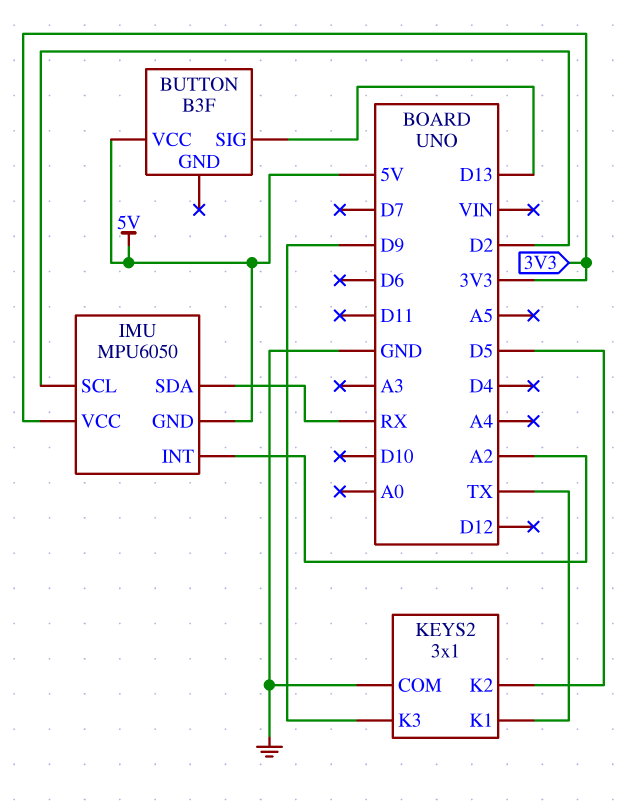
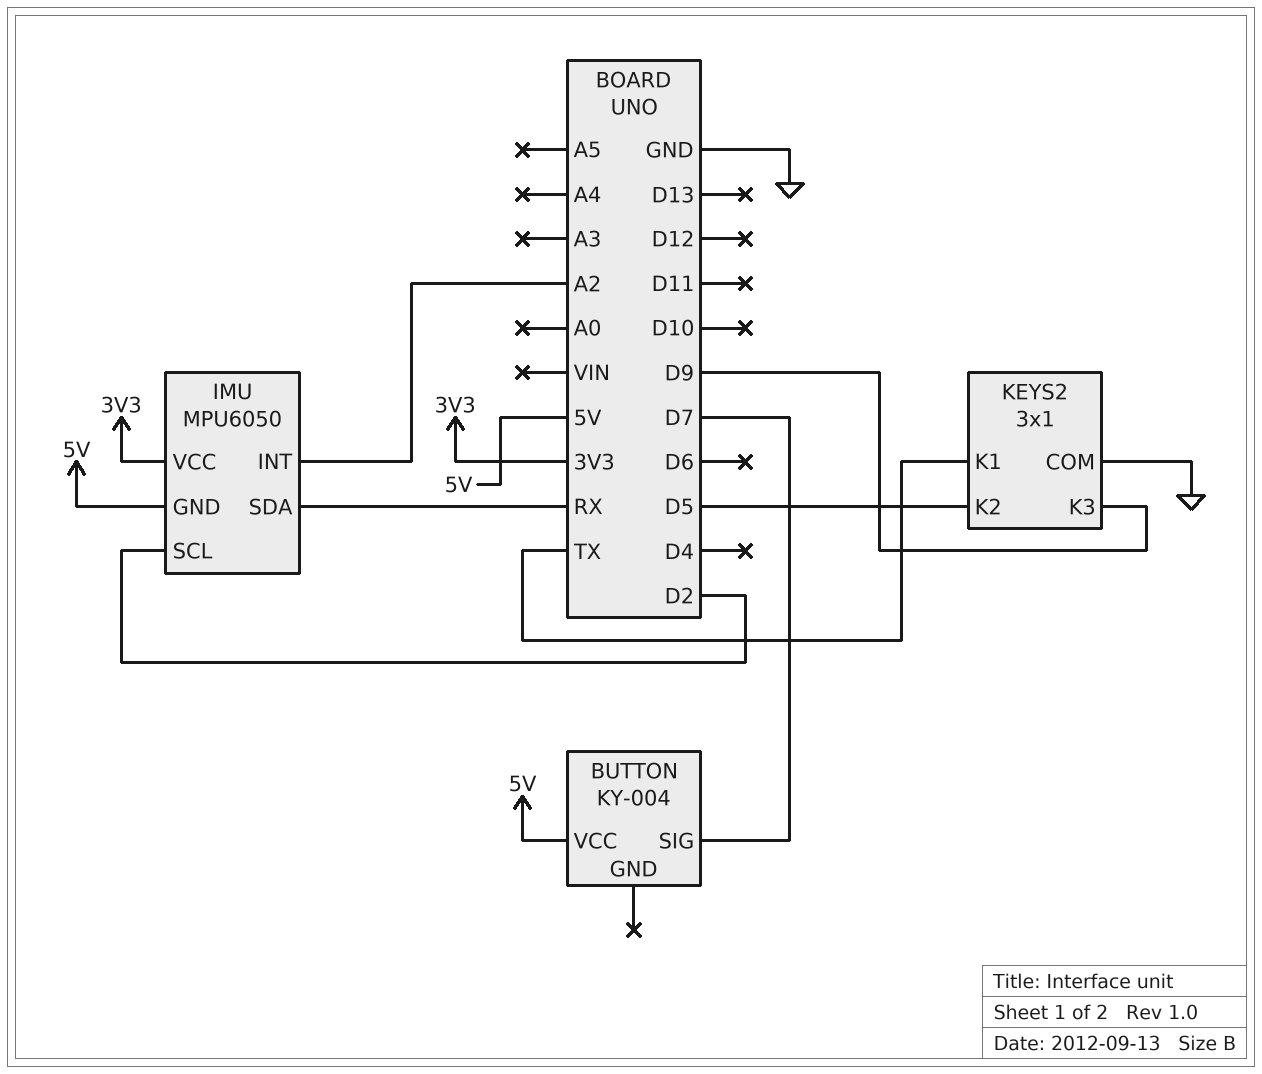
BUTTON: B3F -> KY-004
BUTTON pin SIG: D13 -> D7

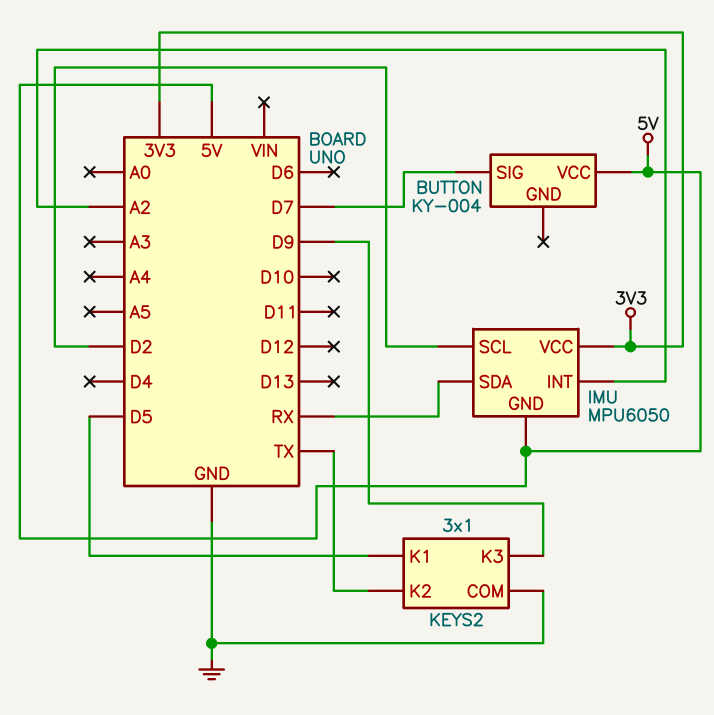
KEYS2 pin K1: TX -> D5
KEYS2 pin K2: D5 -> TX

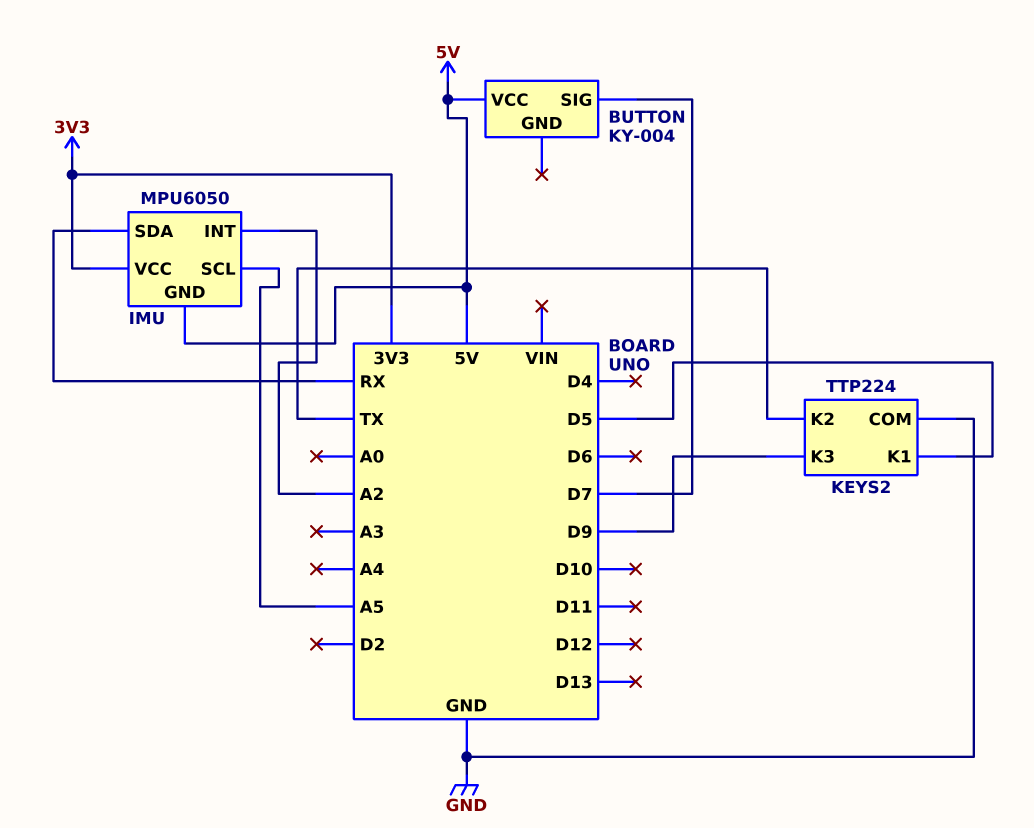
IMU pin SCL: D2 -> A5
KEYS2: 3x1 -> TTP224

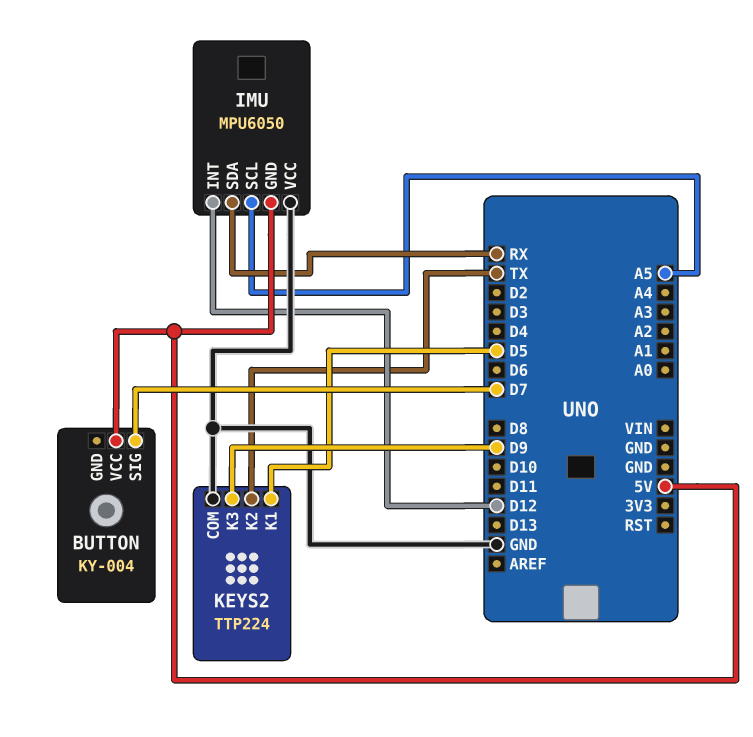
IMU pin INT: A2 -> D12
IMU pin VCC: 3V3 -> GND

